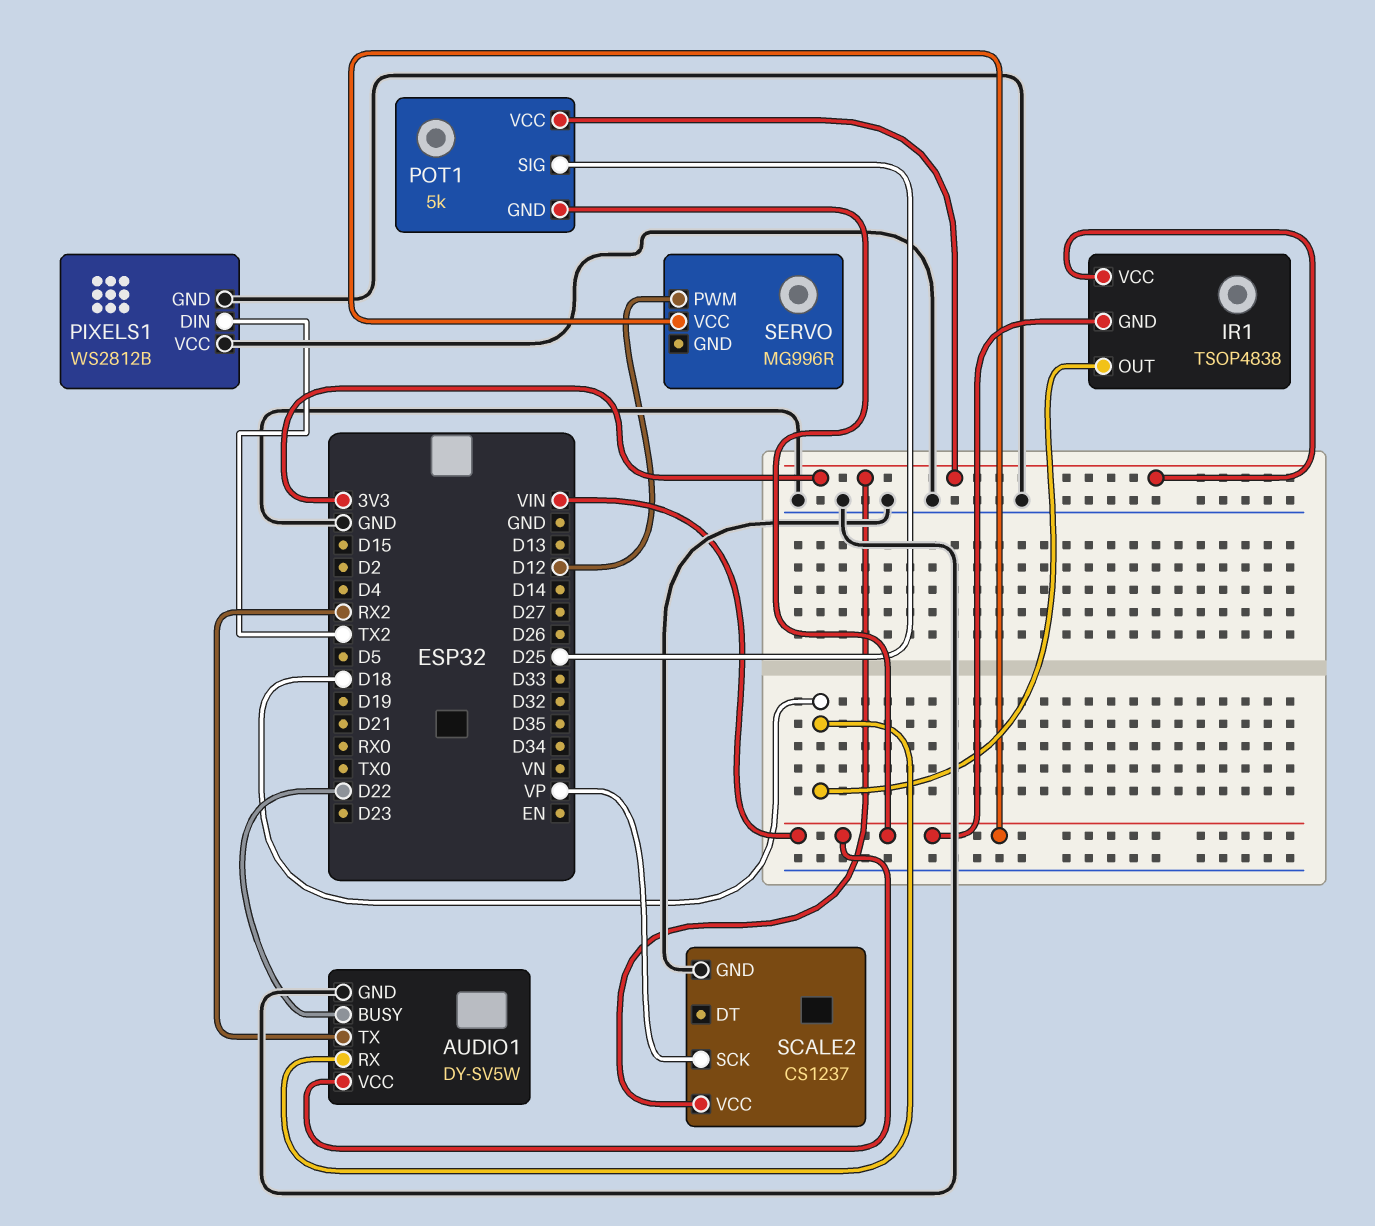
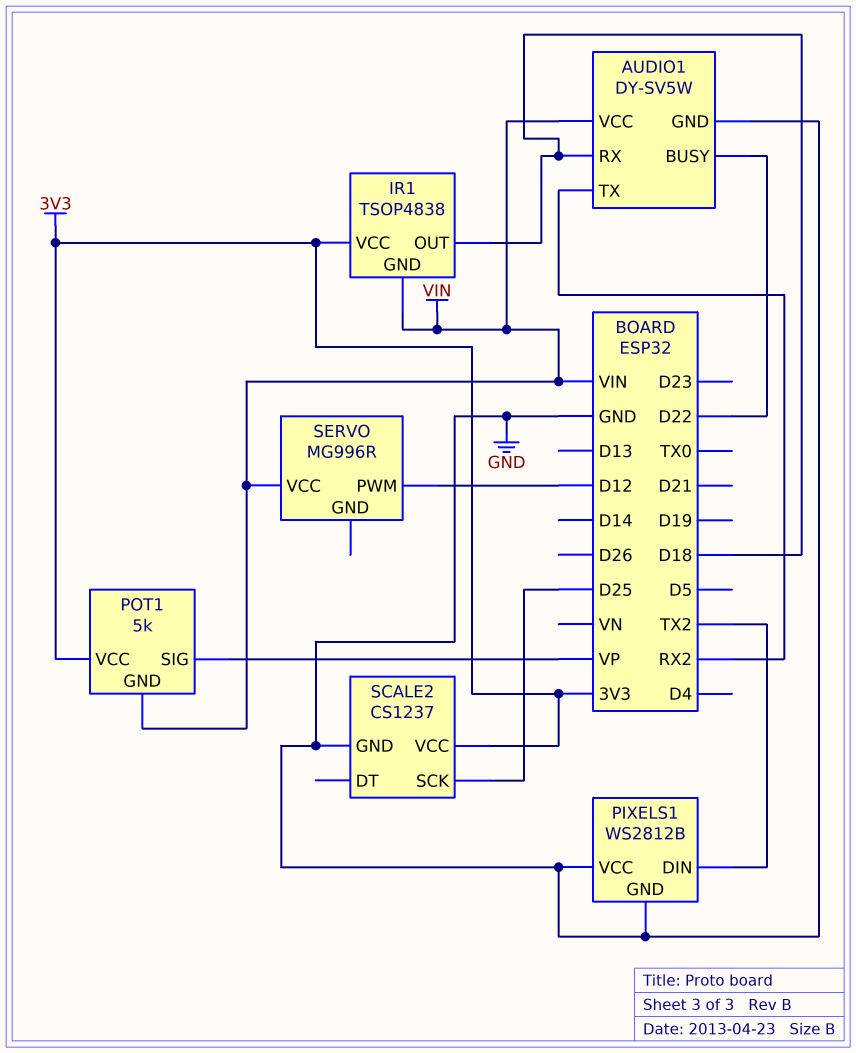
POT1 pin SIG: D25 -> VP
SCALE2 pin SCK: VP -> D25

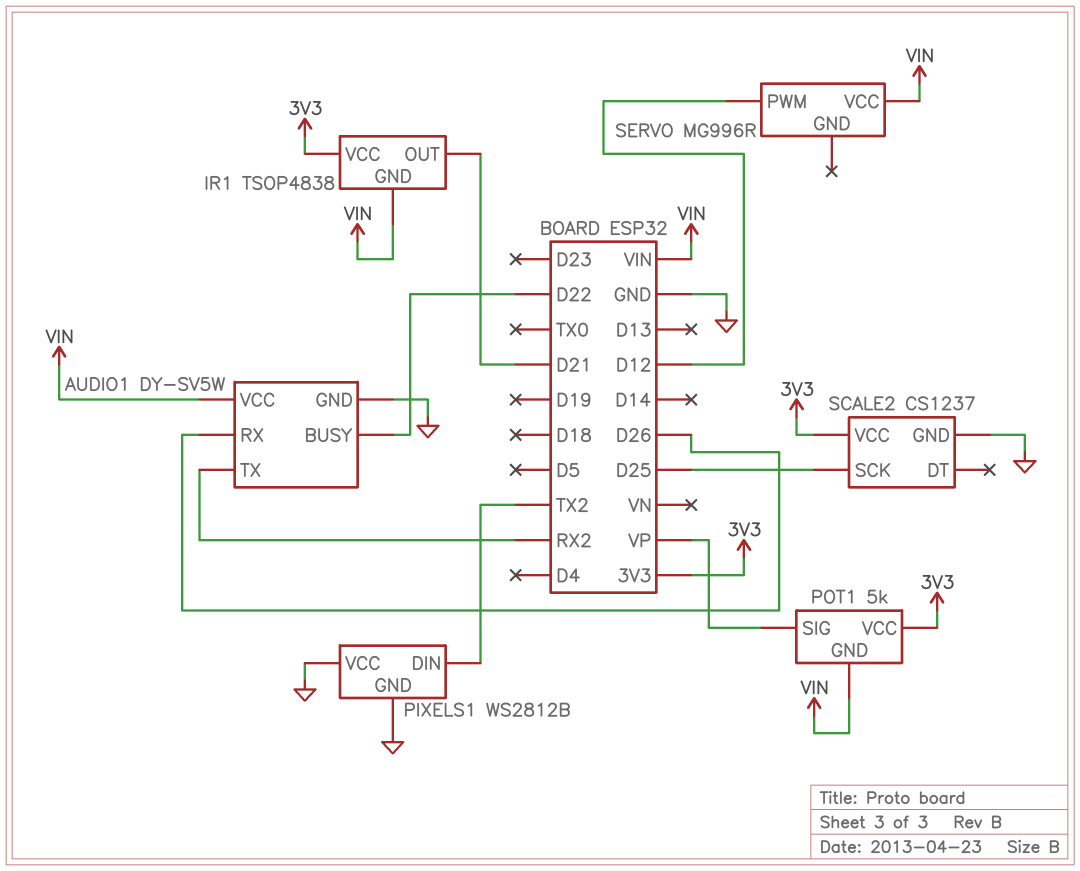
AUDIO1 pin RX: D18 -> D26
IR1 pin OUT: D18 -> D21

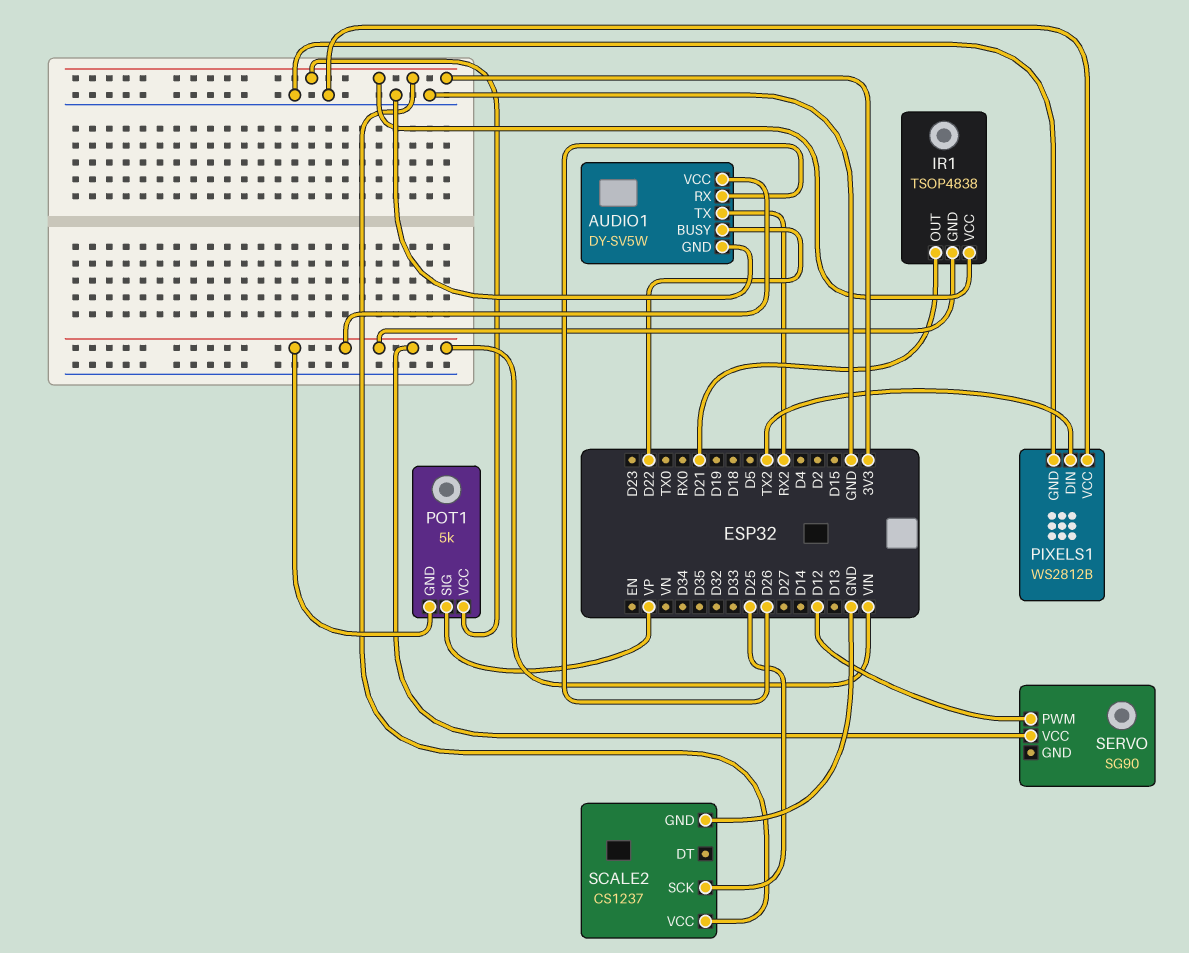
SERVO: MG996R -> SG90

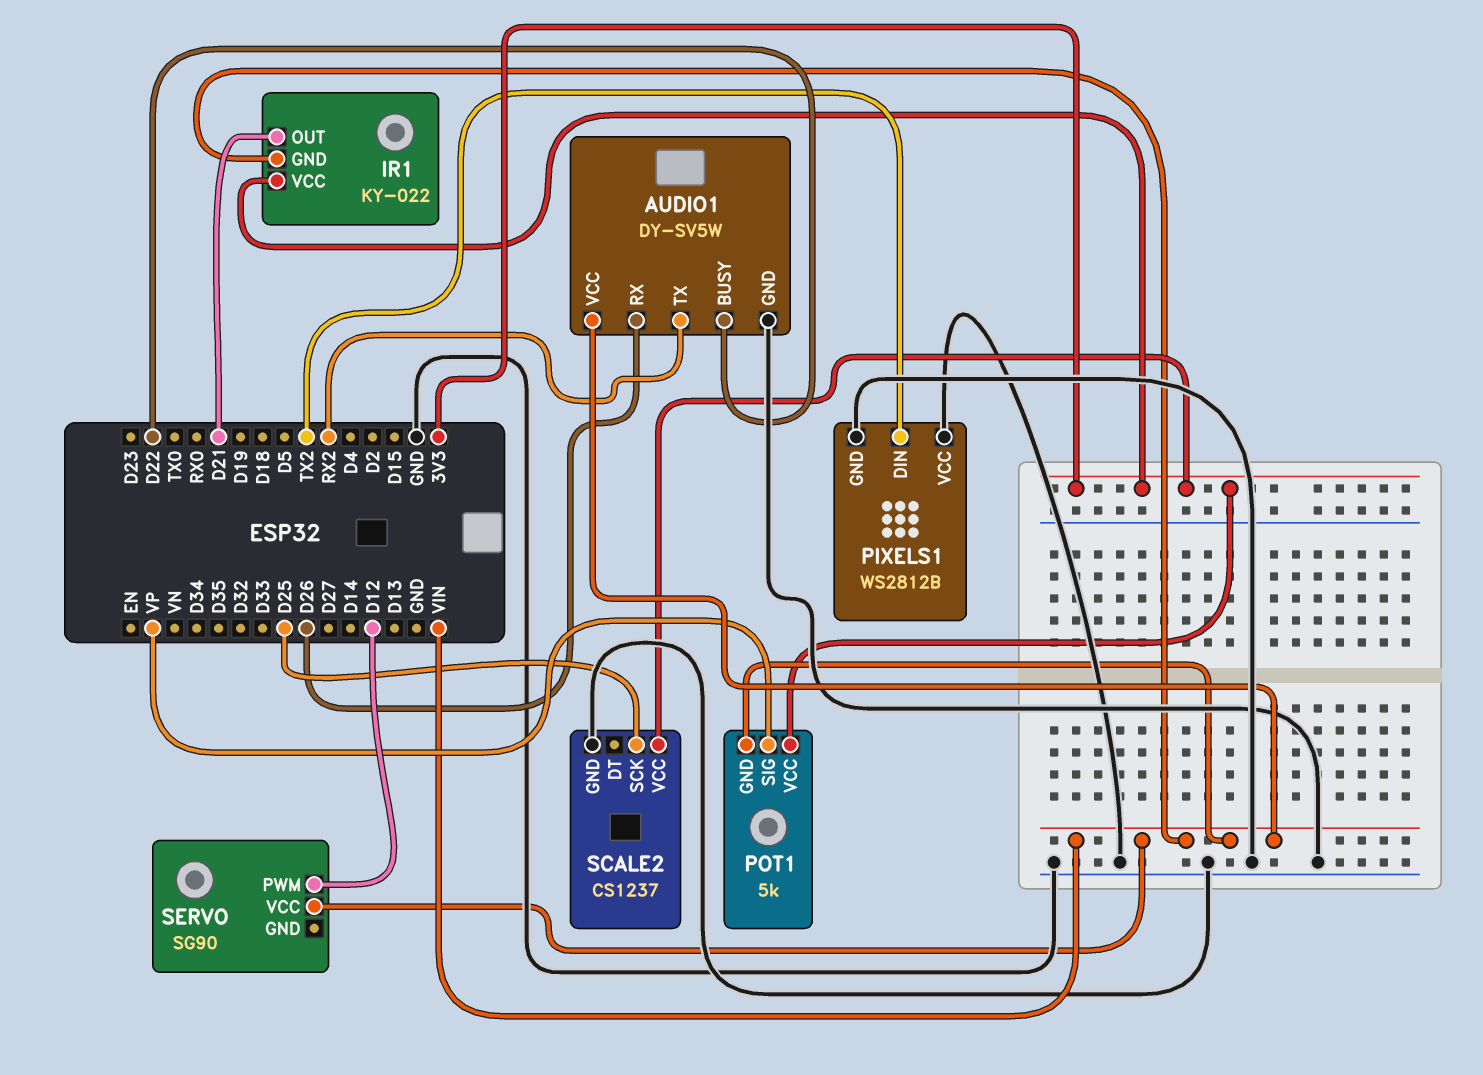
IR1: TSOP4838 -> KY-022

